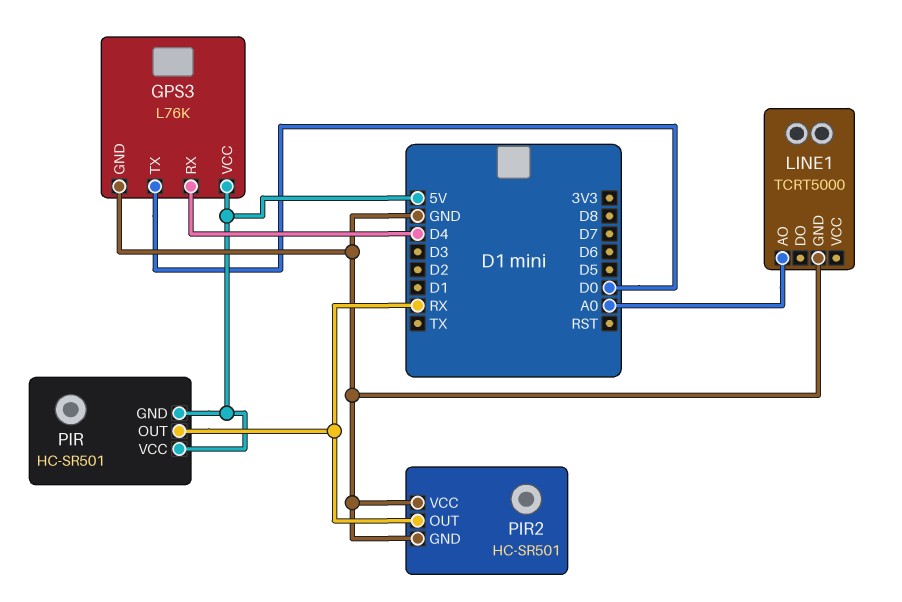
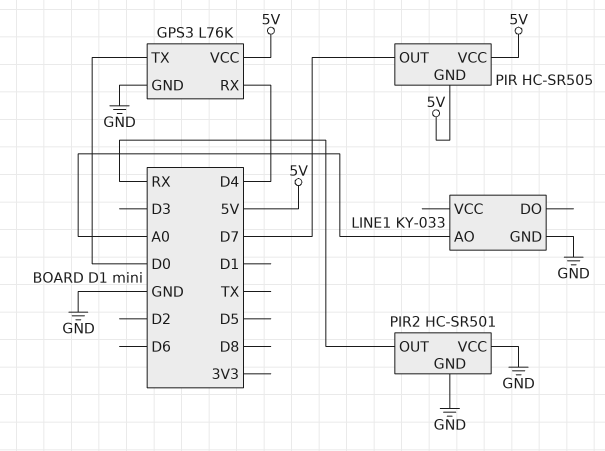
LINE1: TCRT5000 -> KY-033
PIR: HC-SR501 -> HC-SR505
PIR pin OUT: RX -> D7

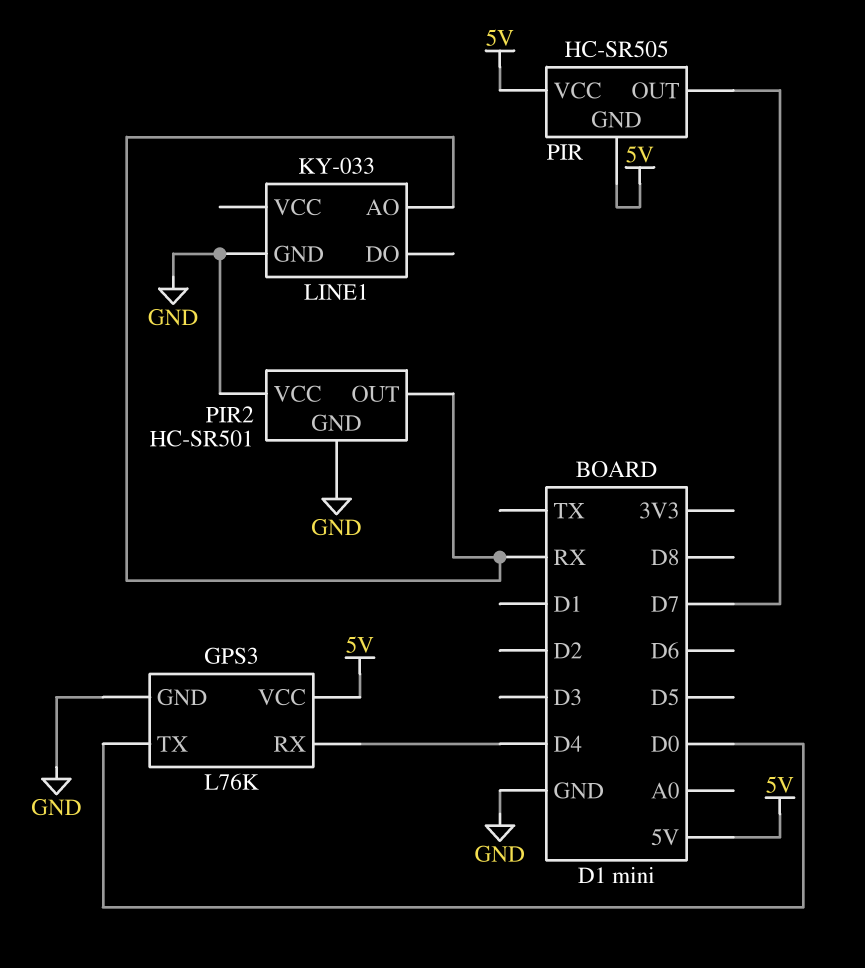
LINE1 pin AO: A0 -> RX

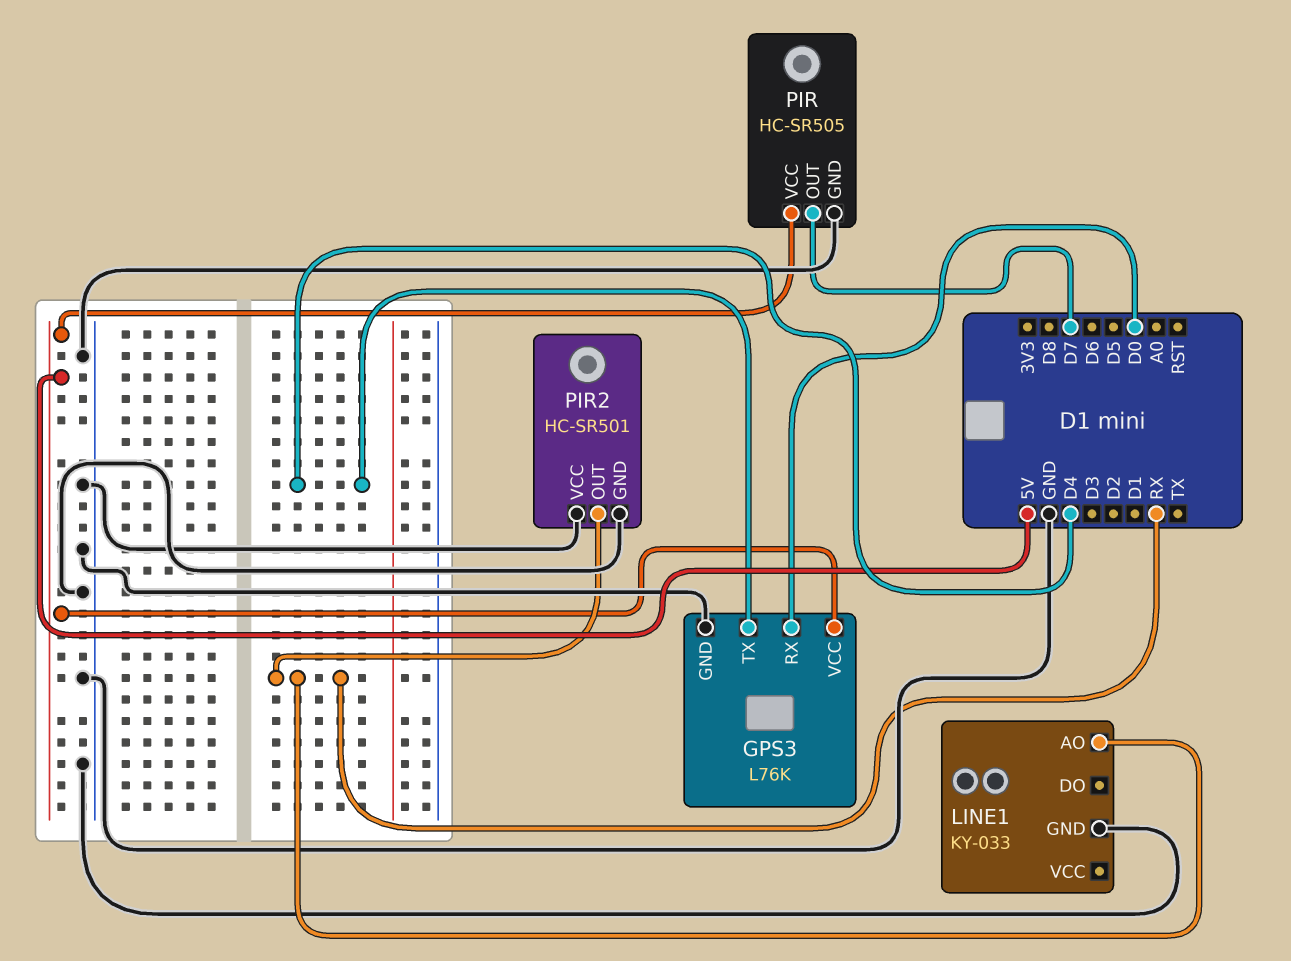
GPS3 pin RX: D4 -> D0
GPS3 pin TX: D0 -> D4
PIR pin GND: 5V -> GND

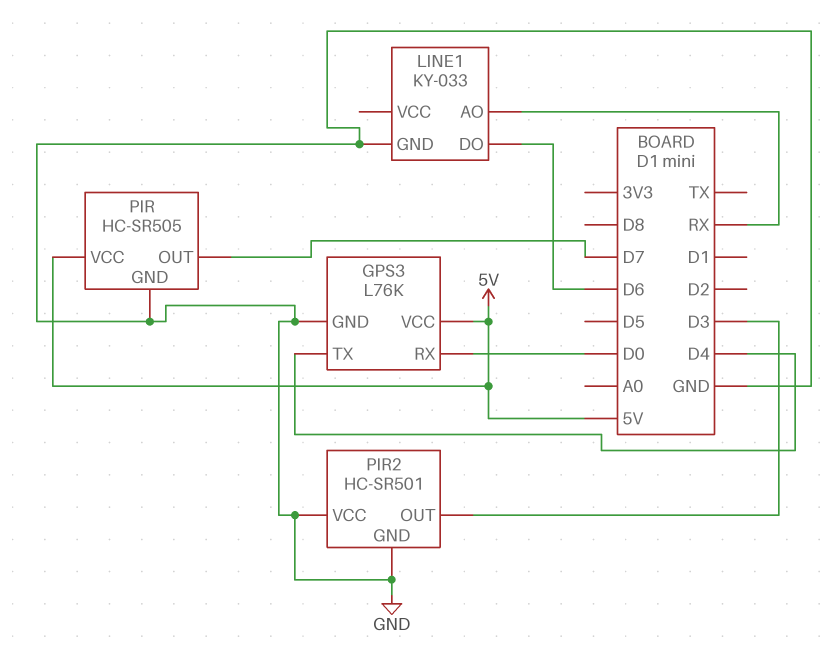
LINE1 pin DO: none -> D6
PIR2 pin OUT: RX -> D3

